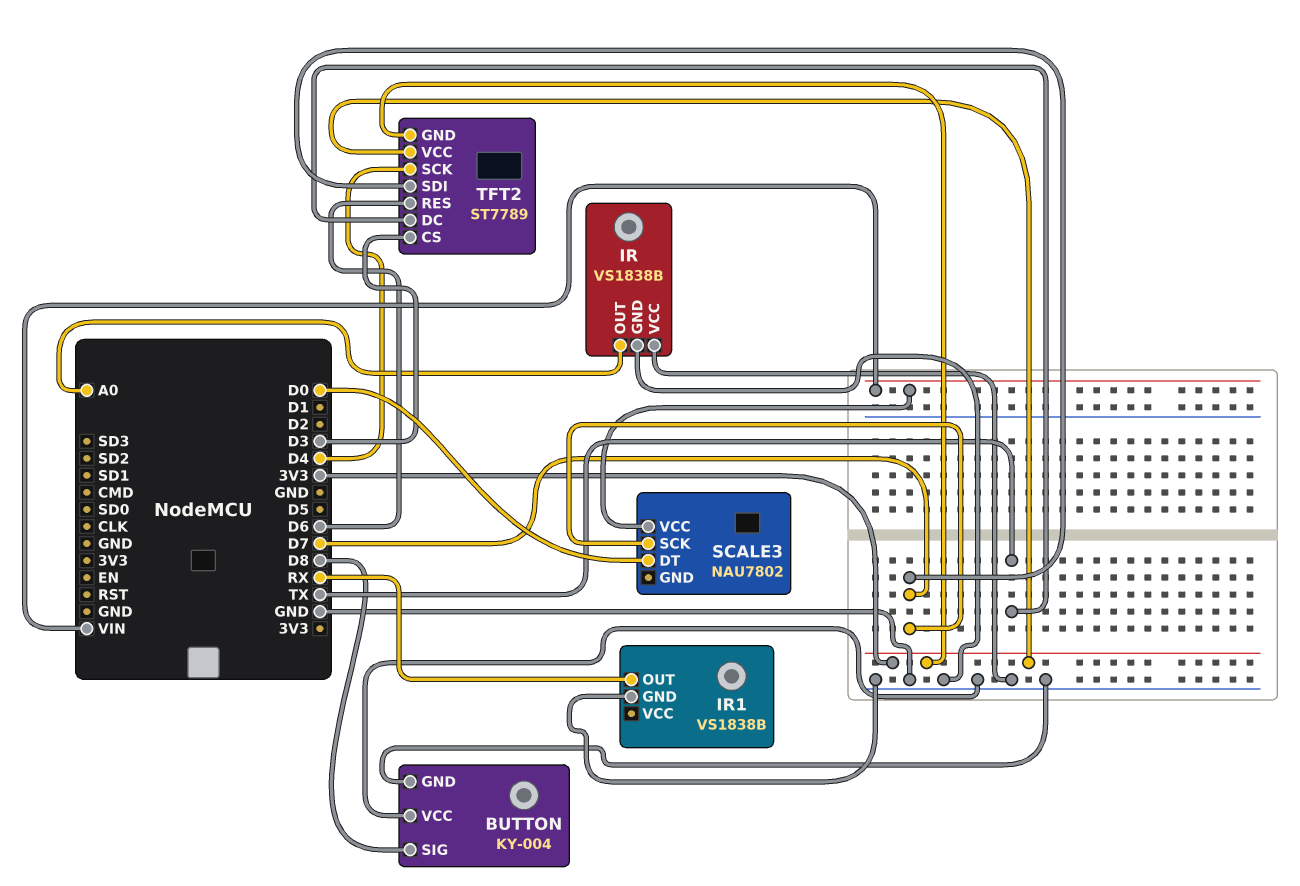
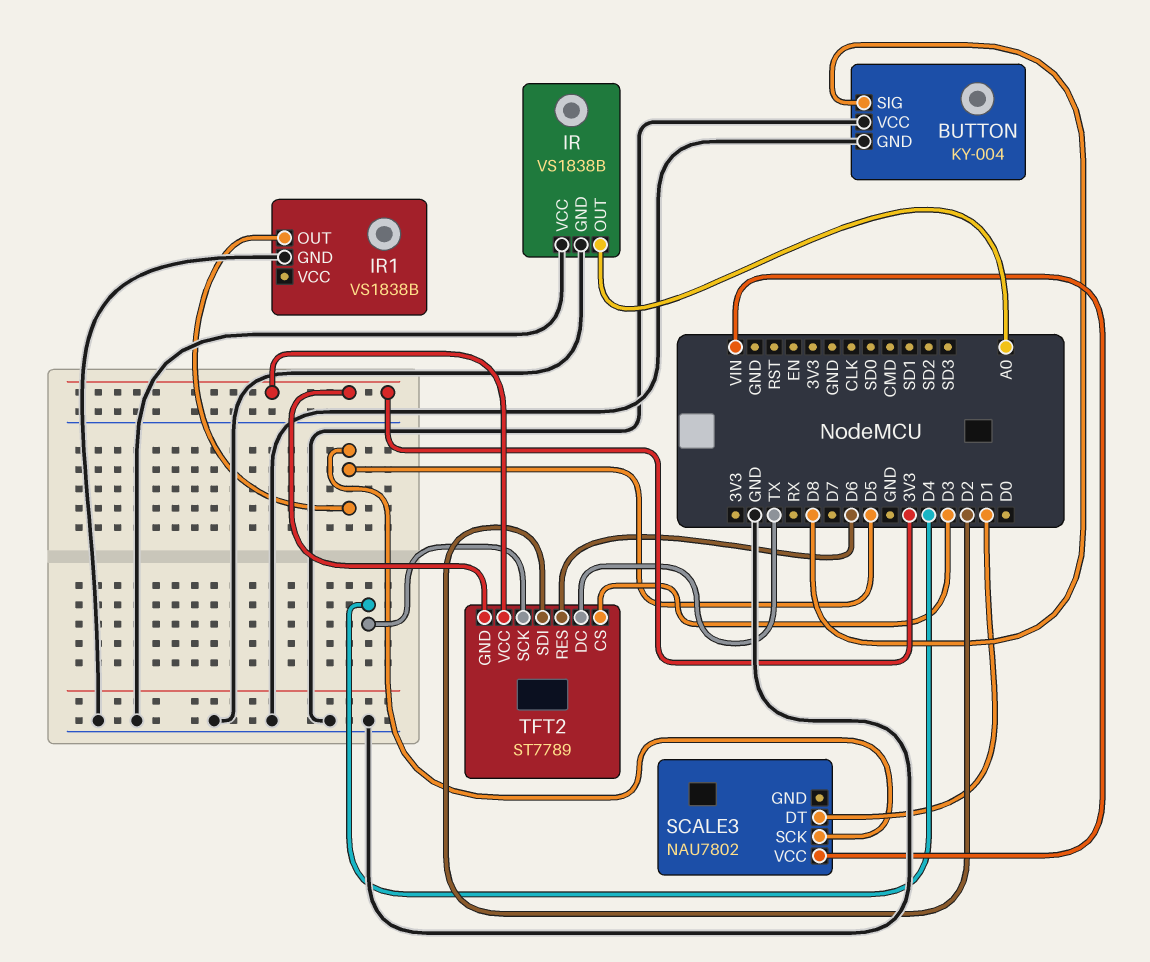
IR1 pin OUT: RX -> D5
SCALE3 pin DT: D0 -> D1
SCALE3 pin SCK: D7 -> D5
TFT2 pin SDI: D7 -> D2

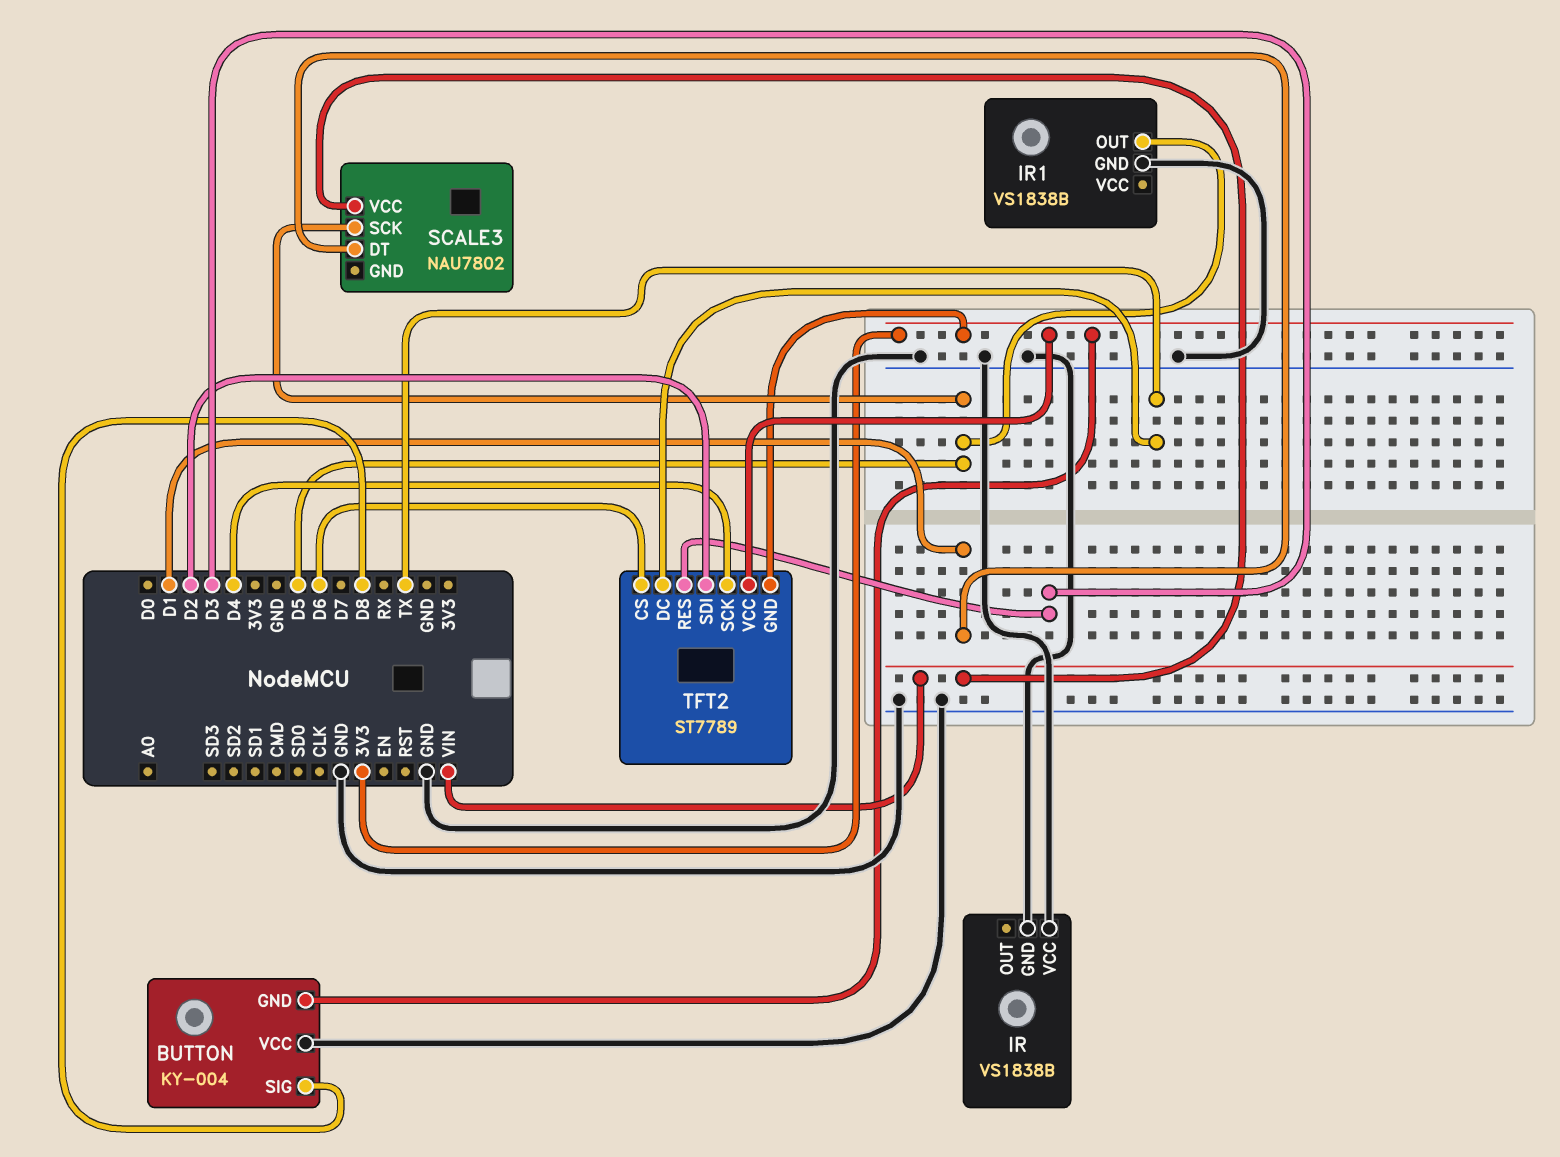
BUTTON pin GND: GND -> 3V3
IR pin OUT: A0 -> none
TFT2 pin CS: D3 -> D6
TFT2 pin RES: D6 -> D3

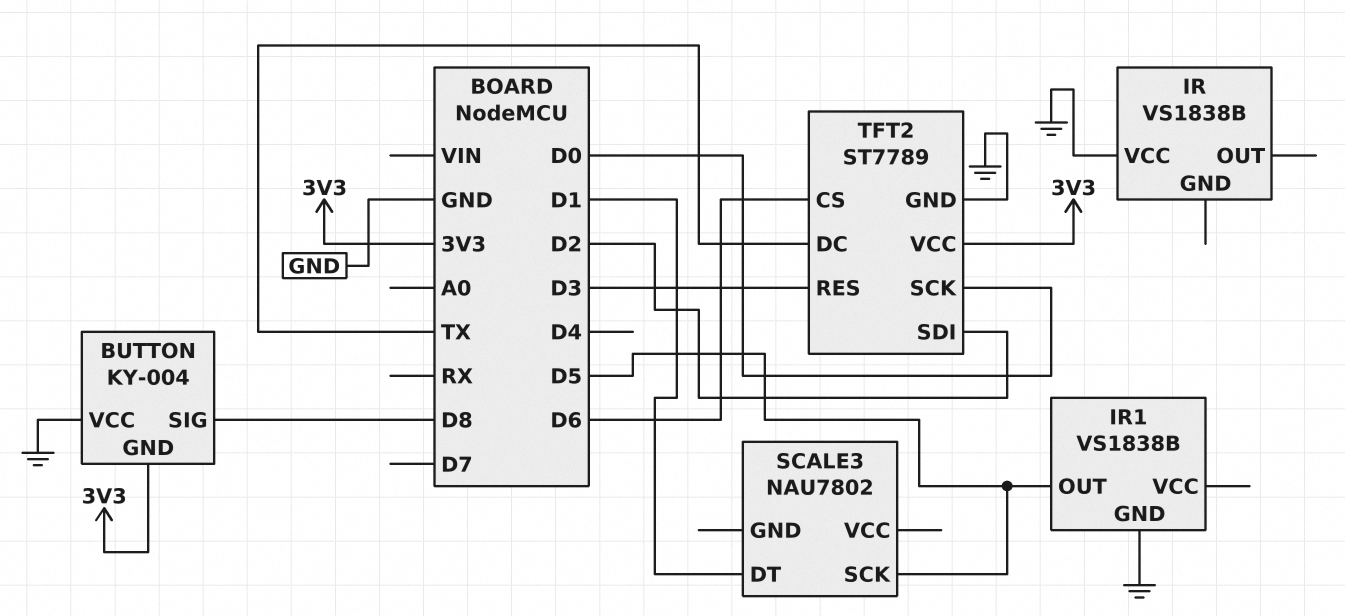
IR pin GND: GND -> none
SCALE3 pin VCC: VIN -> none
TFT2 pin GND: 3V3 -> GND
TFT2 pin SCK: D4 -> D0

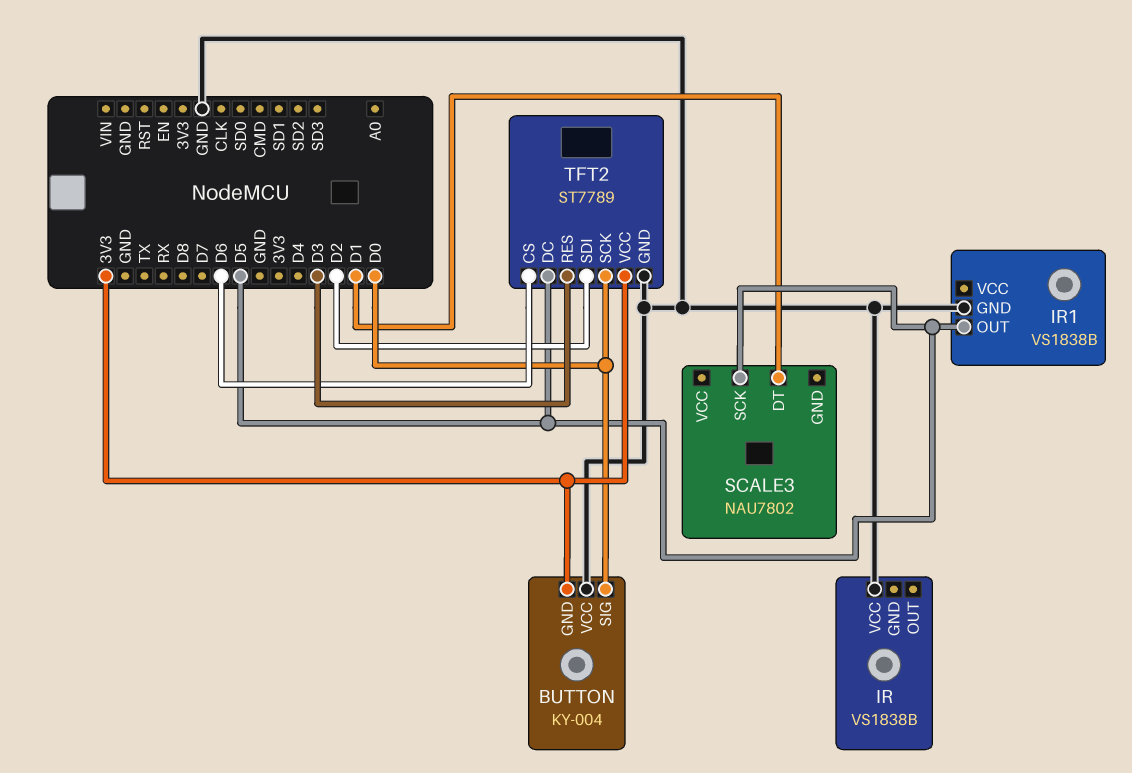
BUTTON pin SIG: D8 -> D0
TFT2 pin DC: TX -> D5

